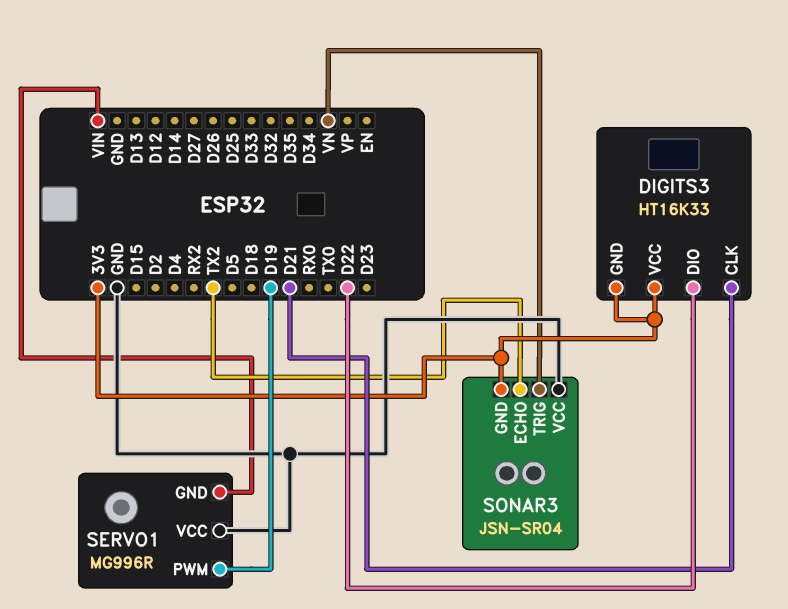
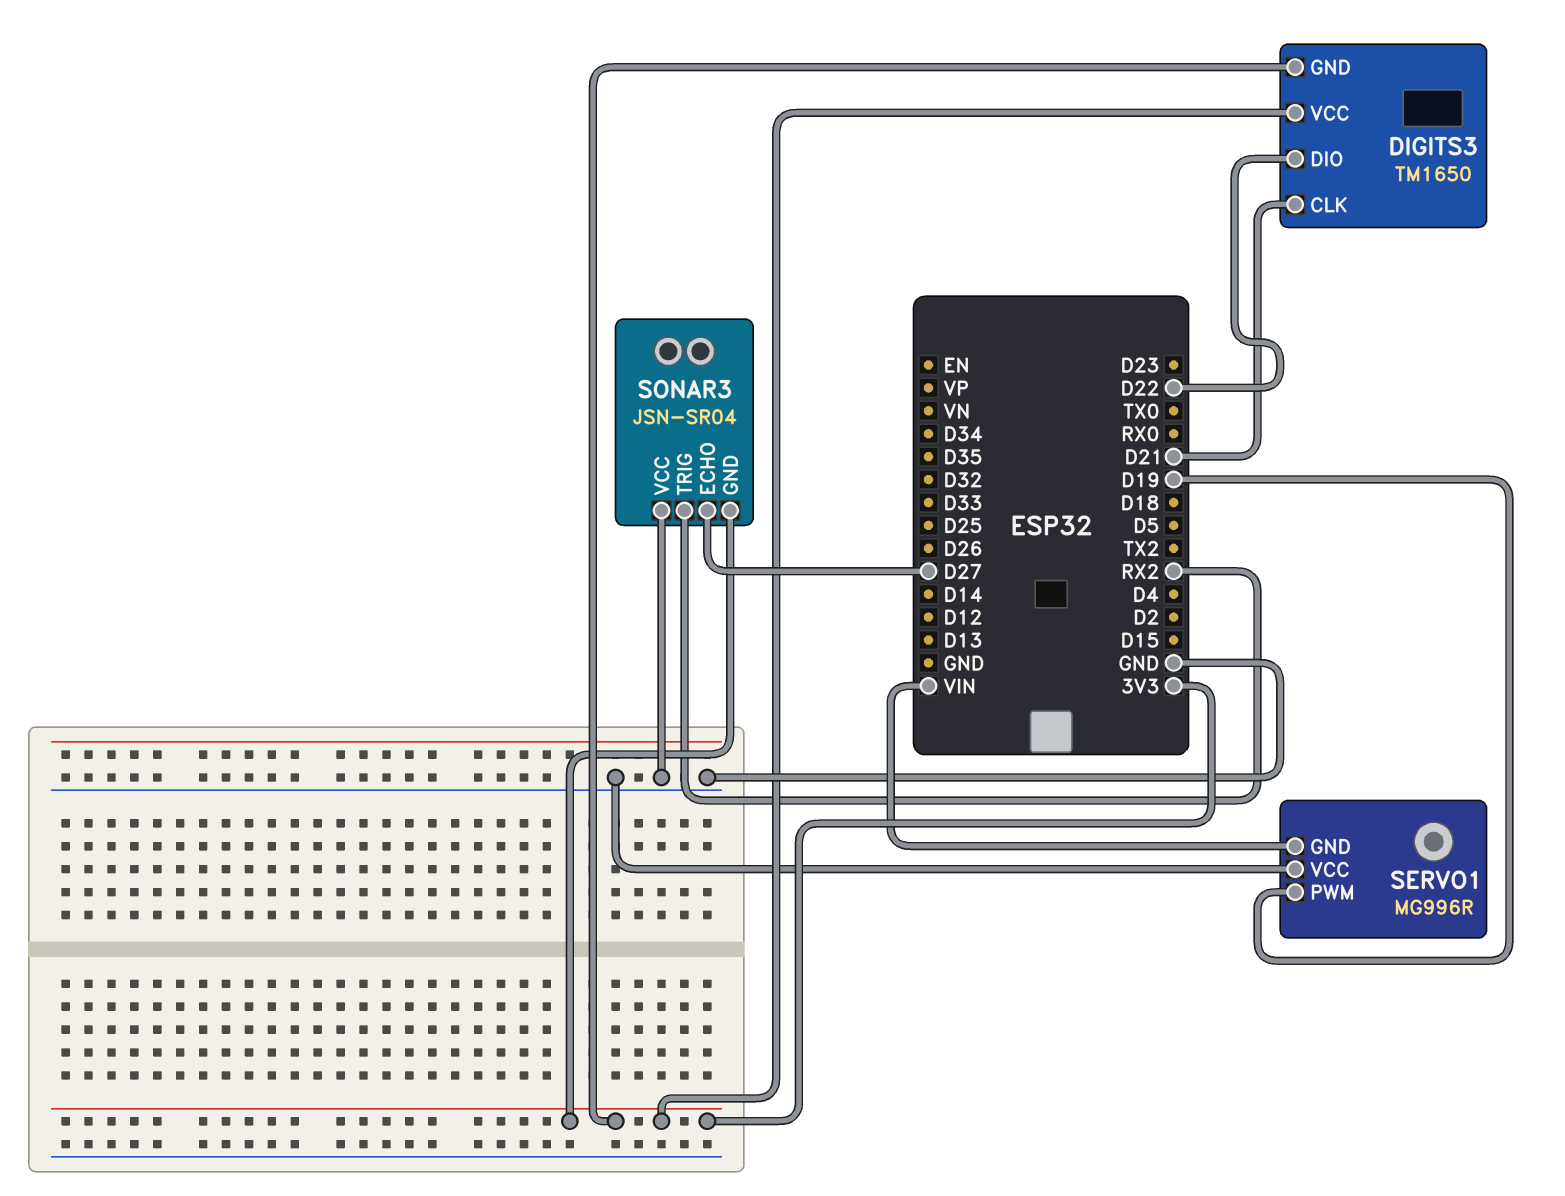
DIGITS3: HT16K33 -> TM1650
SONAR3 pin ECHO: TX2 -> D27
SONAR3 pin TRIG: VN -> RX2

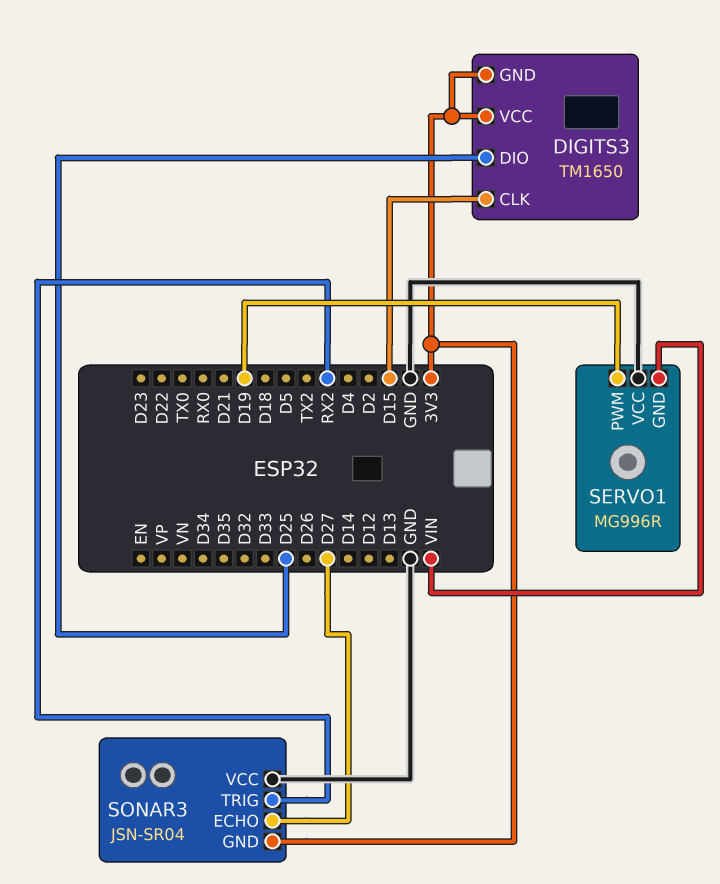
DIGITS3 pin CLK: D21 -> D15
DIGITS3 pin DIO: D22 -> D25

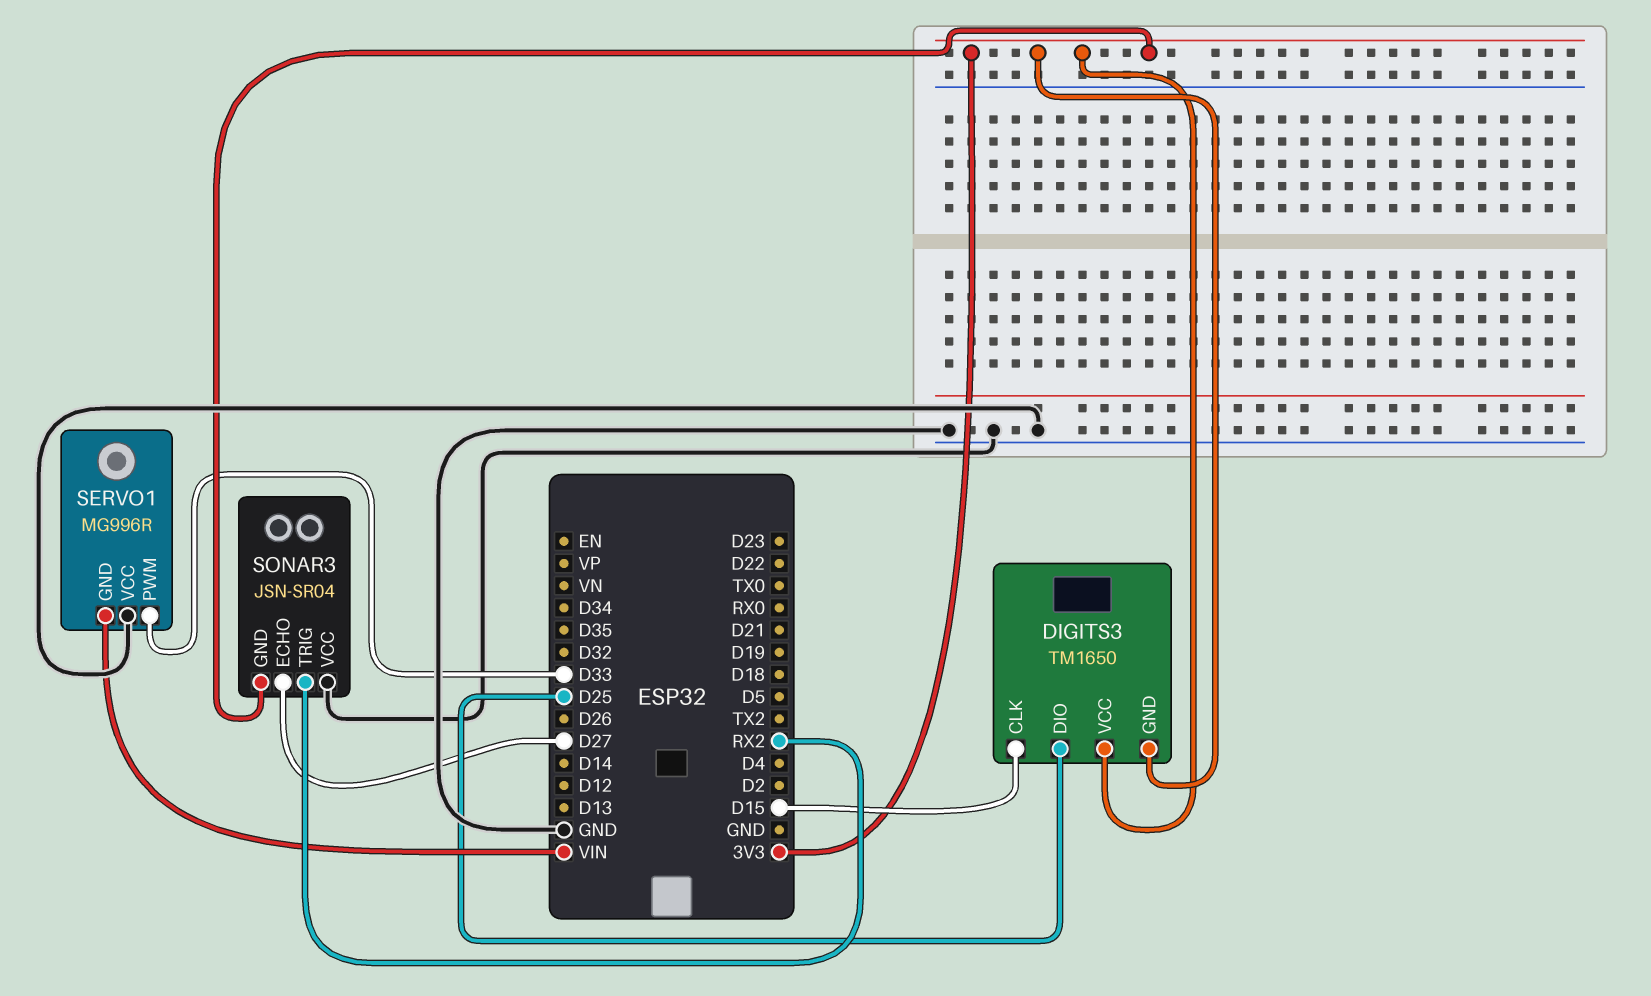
SERVO1 pin PWM: D19 -> D33

